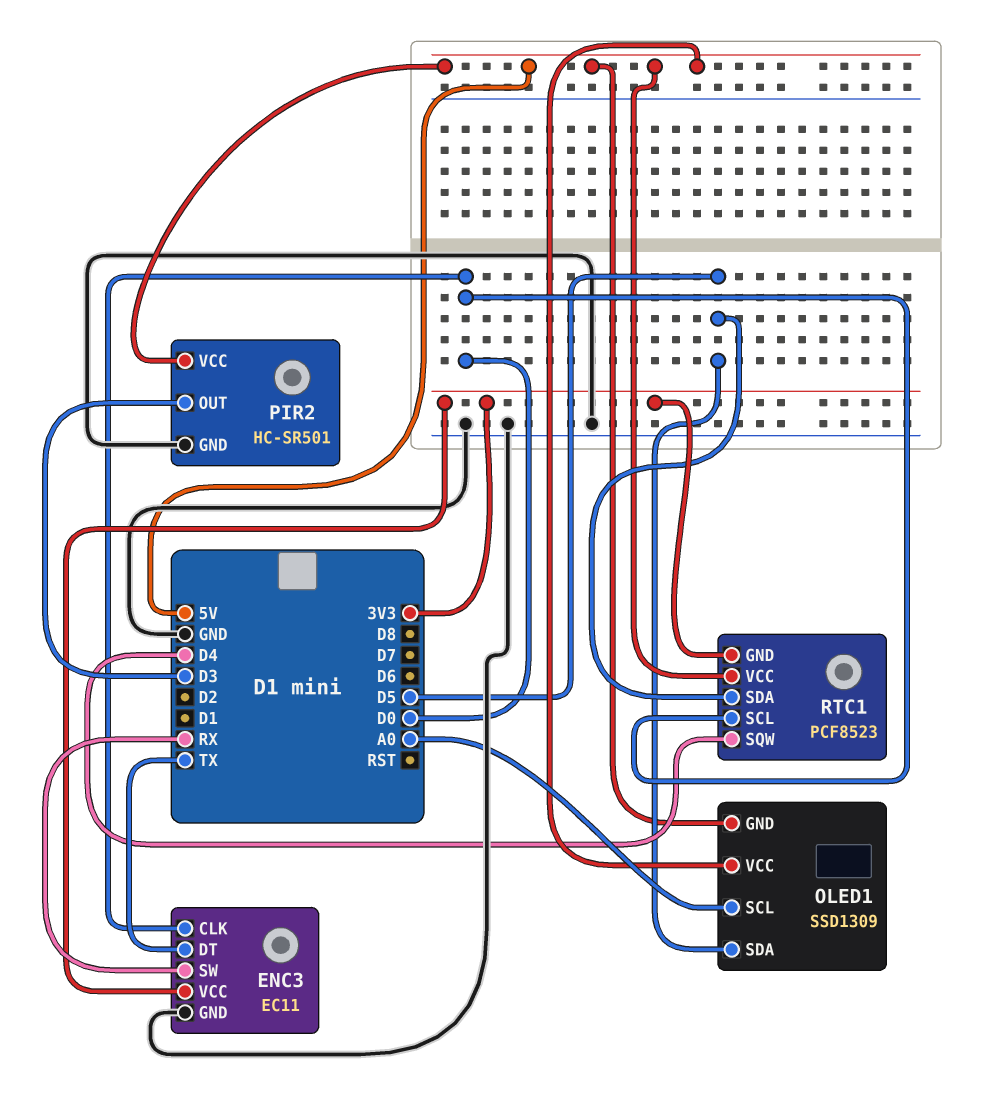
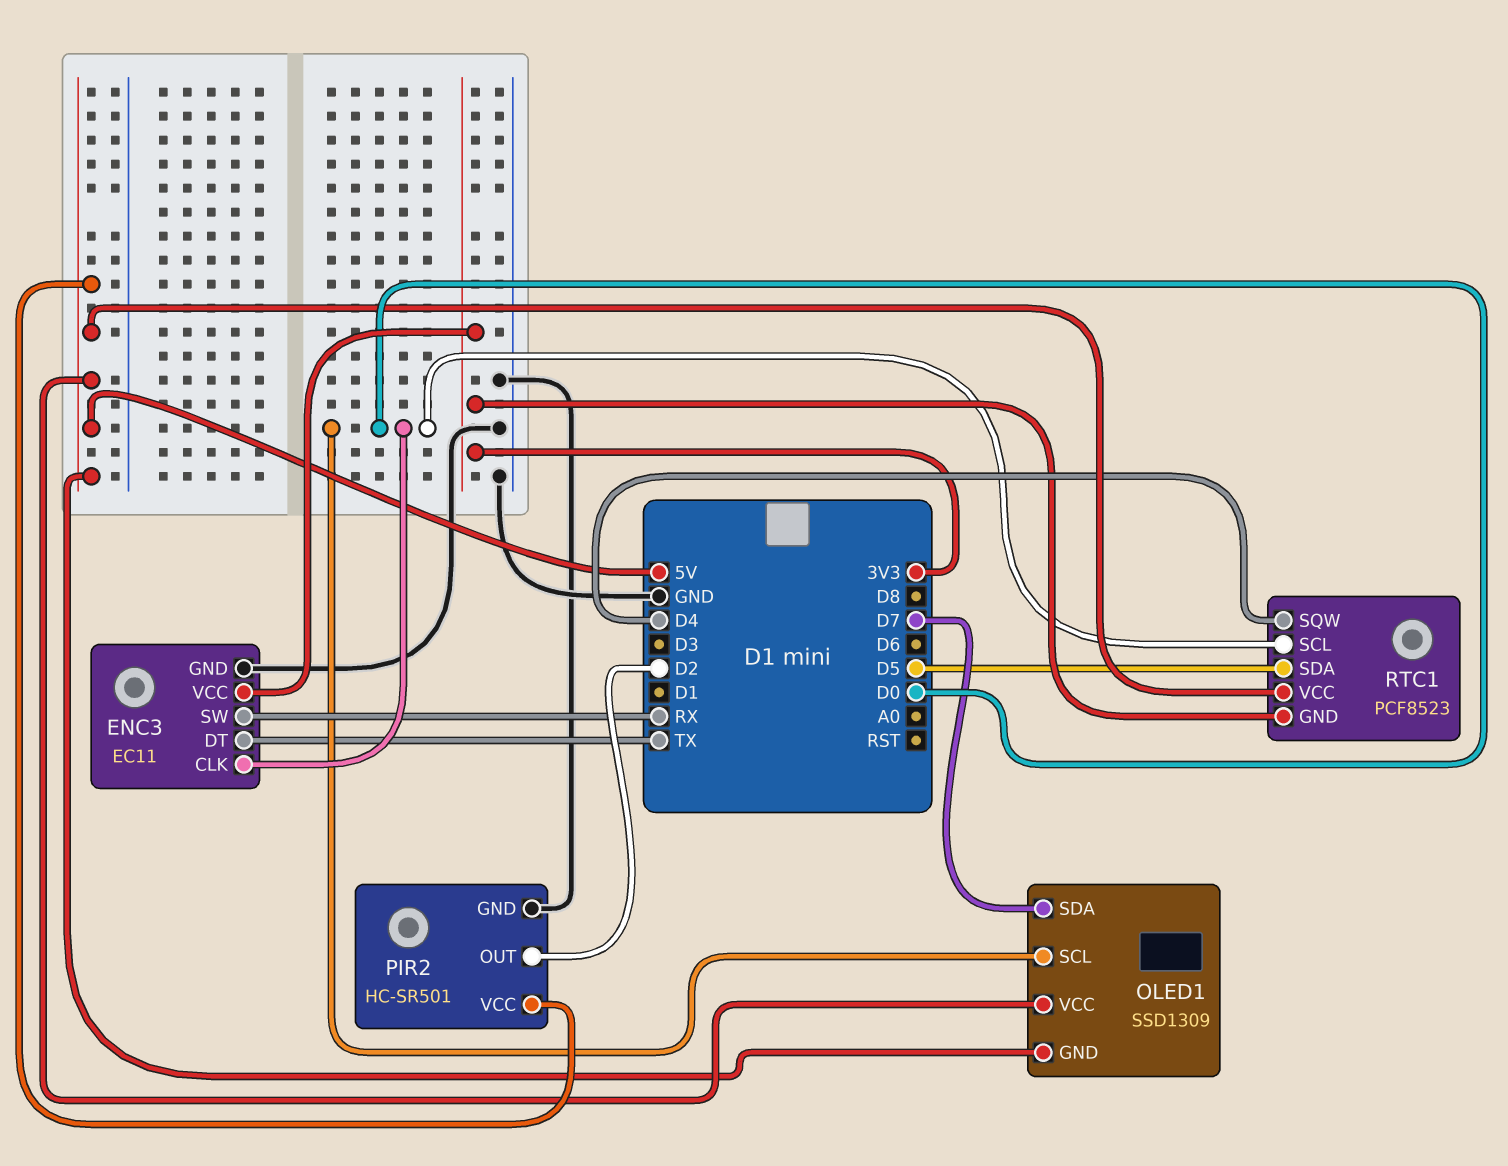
OLED1 pin SCL: A0 -> D0
OLED1 pin SDA: D5 -> D7
PIR2 pin OUT: D3 -> D2

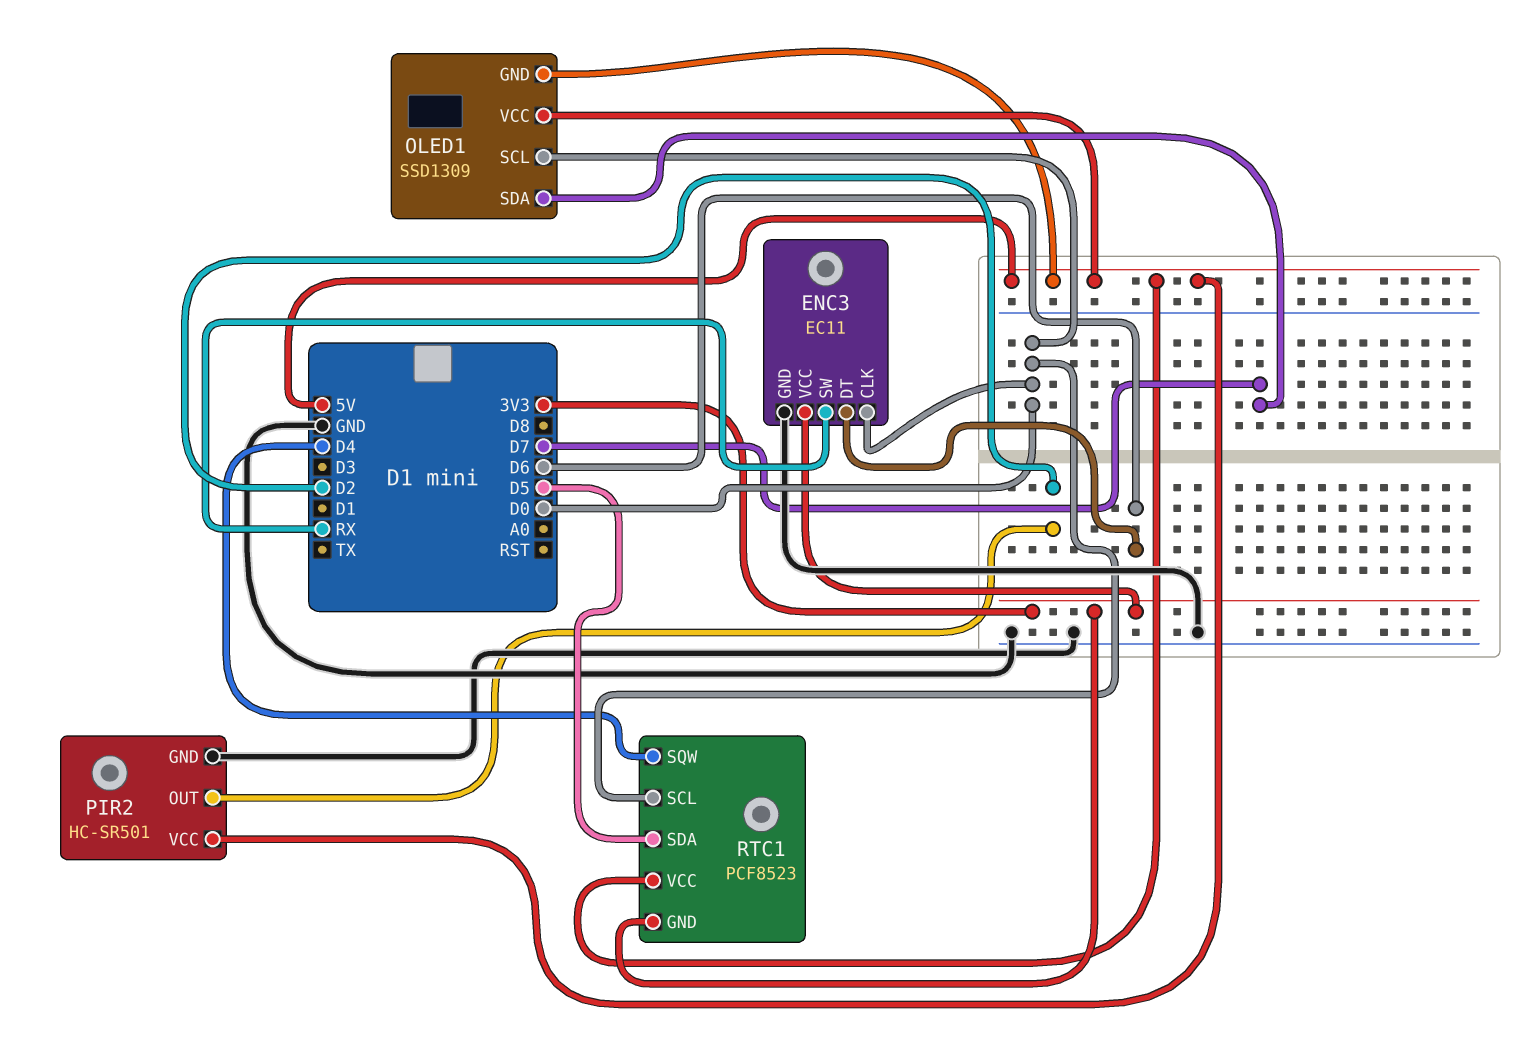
ENC3 pin DT: TX -> D6

